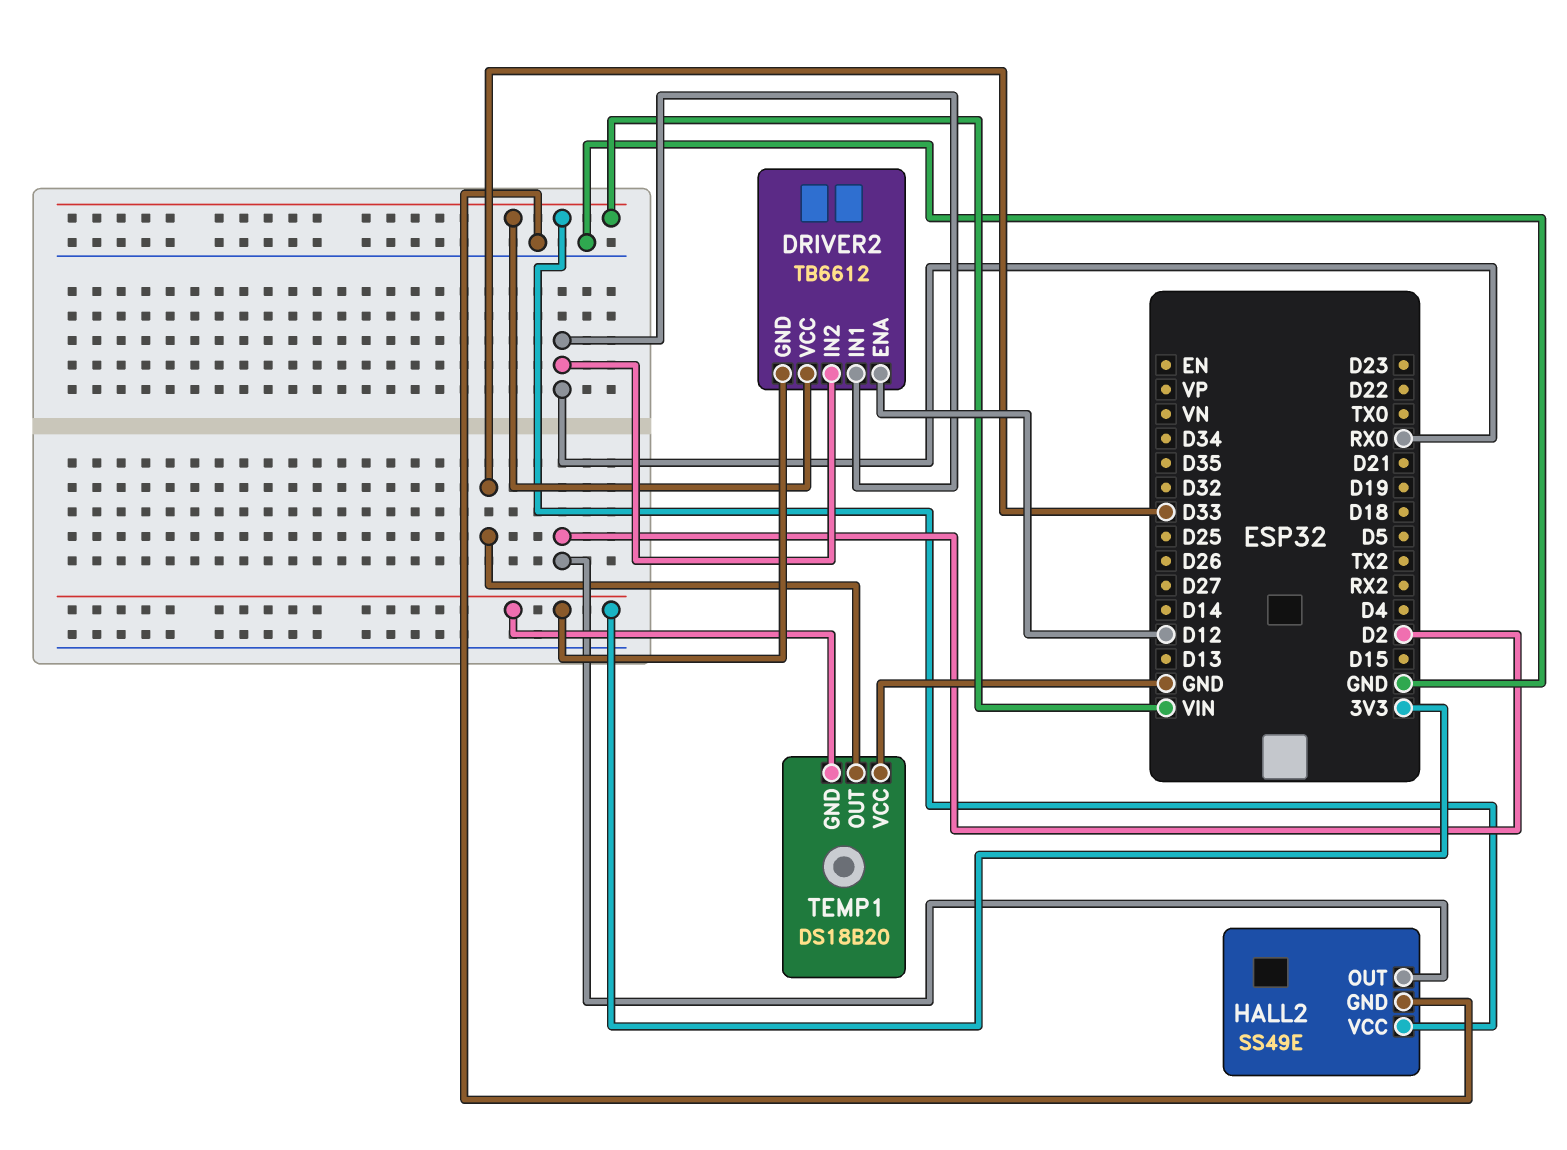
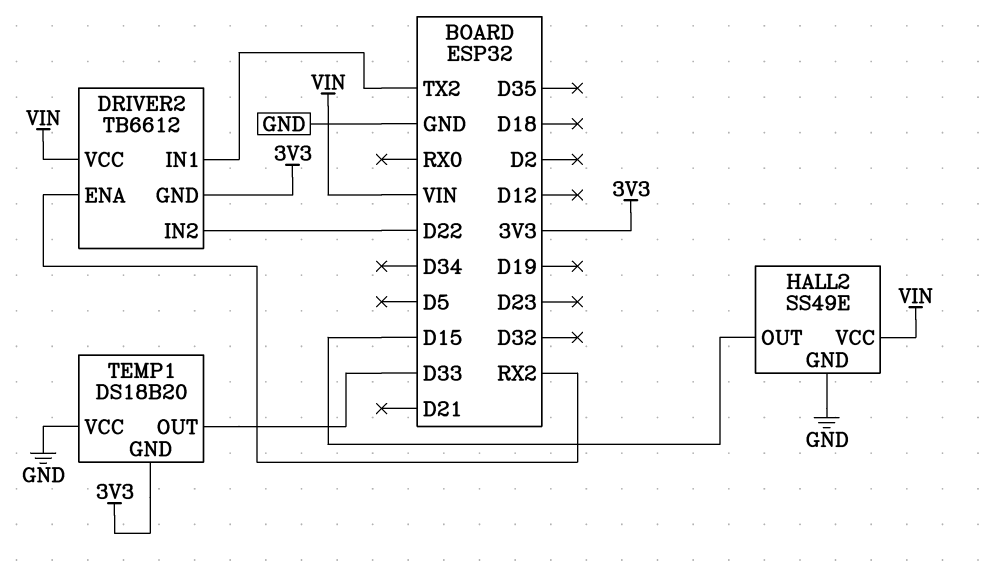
DRIVER2 pin ENA: D12 -> RX2
DRIVER2 pin IN1: RX0 -> TX2
DRIVER2 pin IN2: RX0 -> D22
HALL2 pin OUT: D2 -> D15

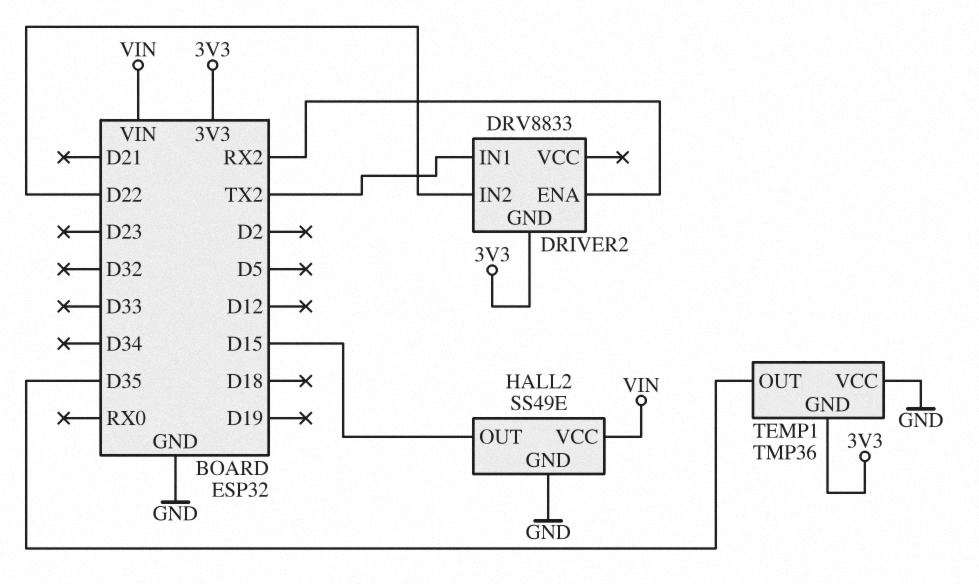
DRIVER2: TB6612 -> DRV8833
DRIVER2 pin VCC: VIN -> none
TEMP1: DS18B20 -> TMP36
TEMP1 pin OUT: D33 -> D35

